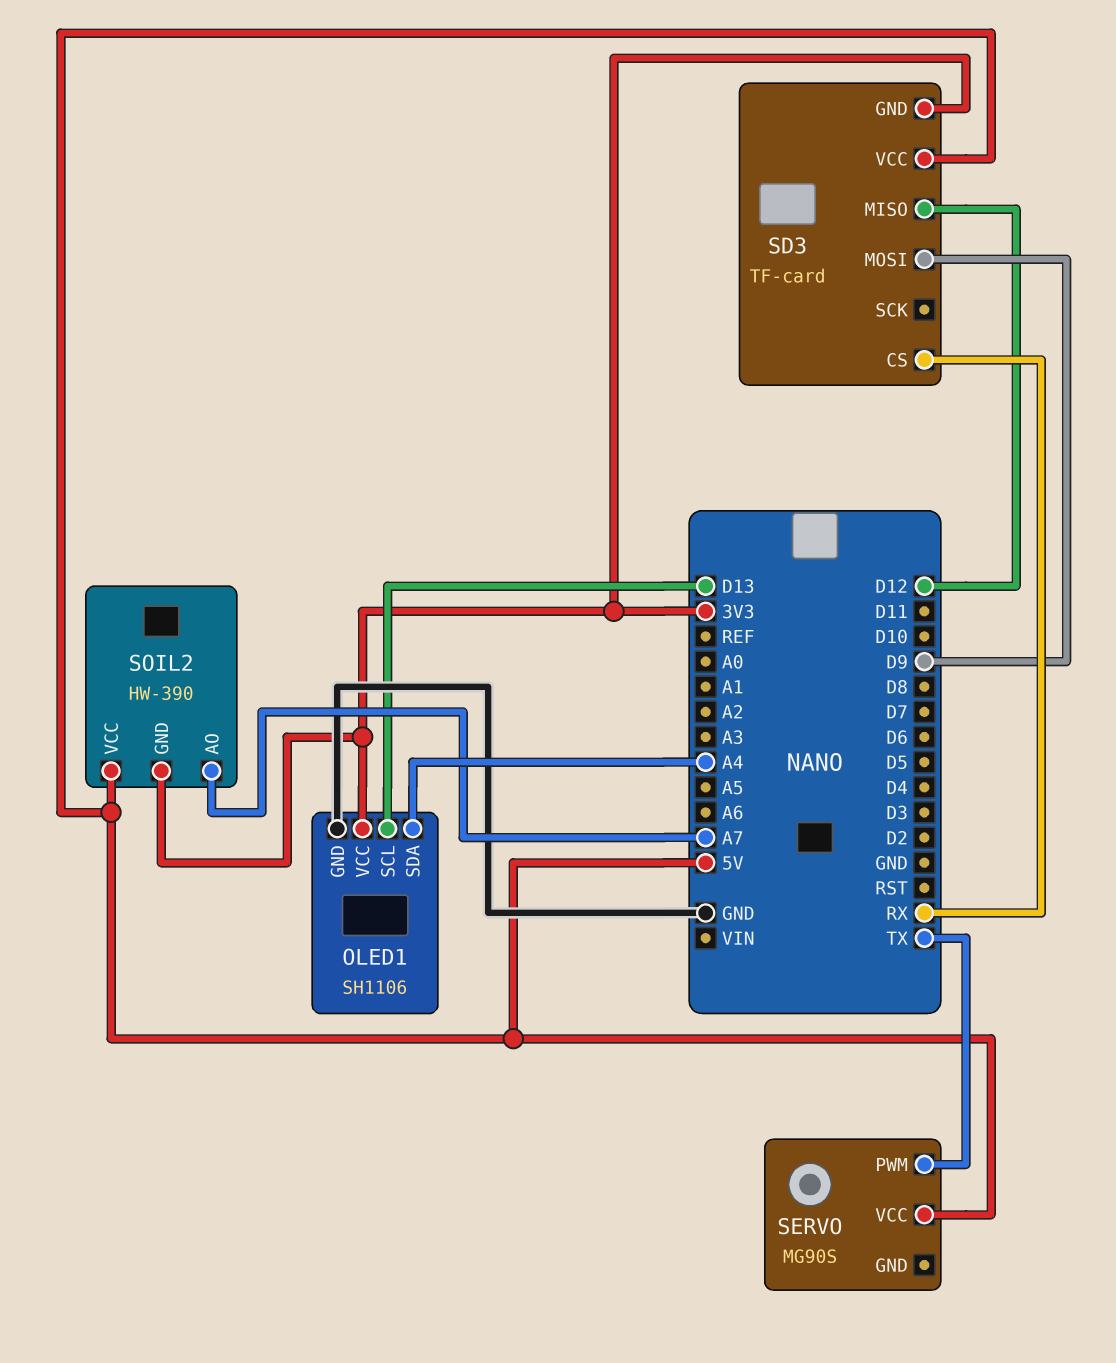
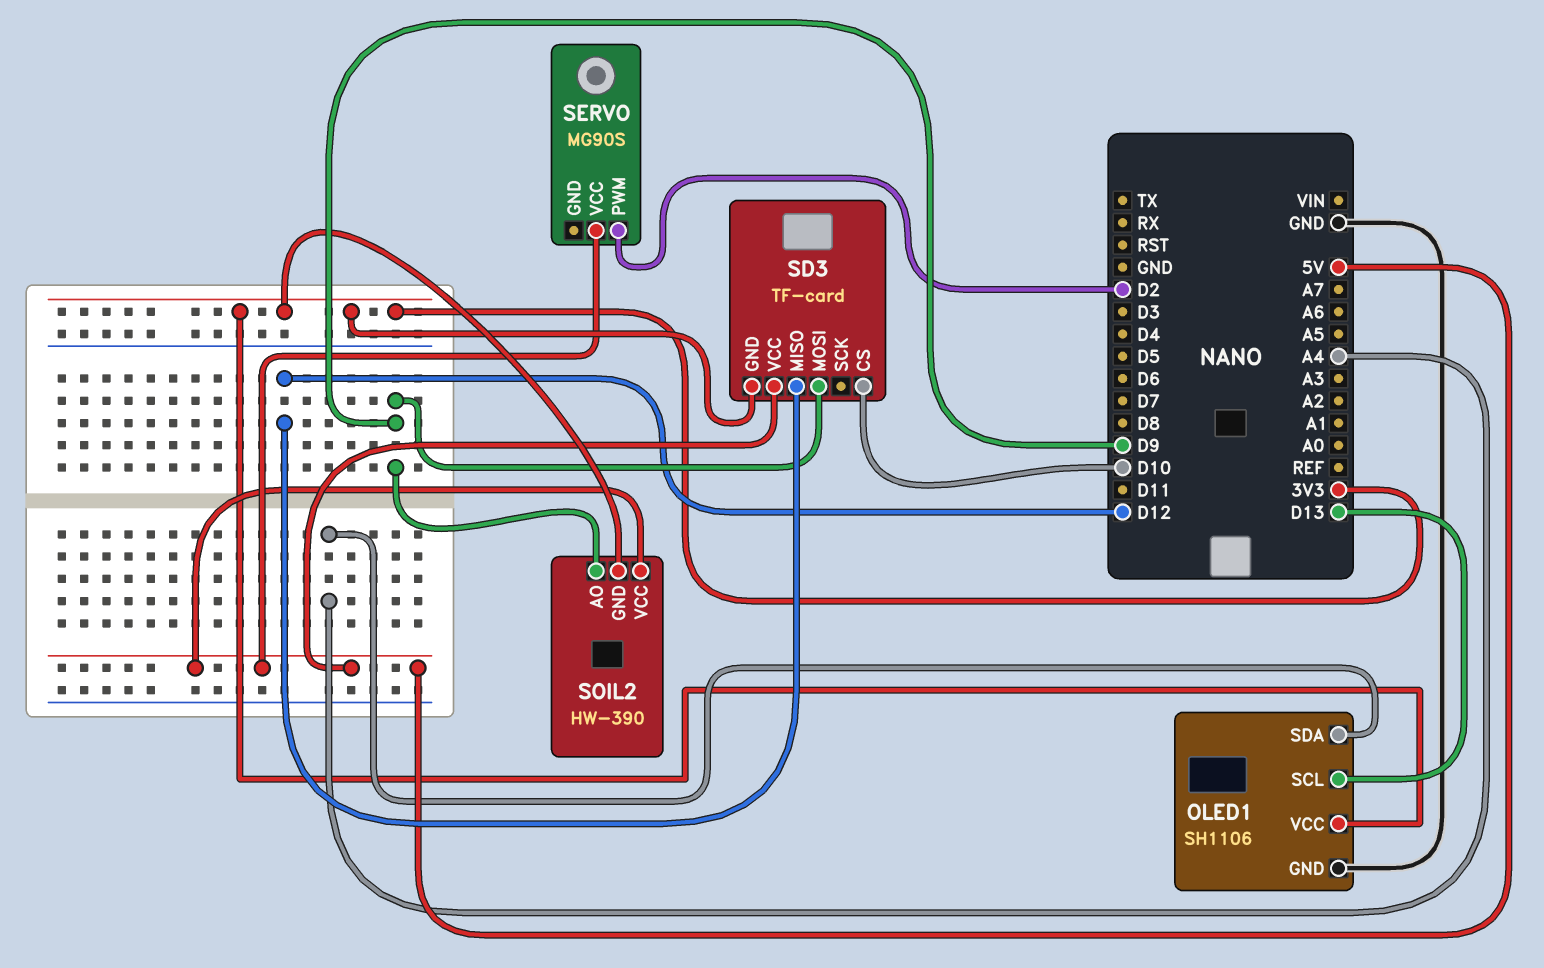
SD3 pin CS: RX -> D10
SERVO pin PWM: TX -> D2
SOIL2 pin AO: A7 -> D9

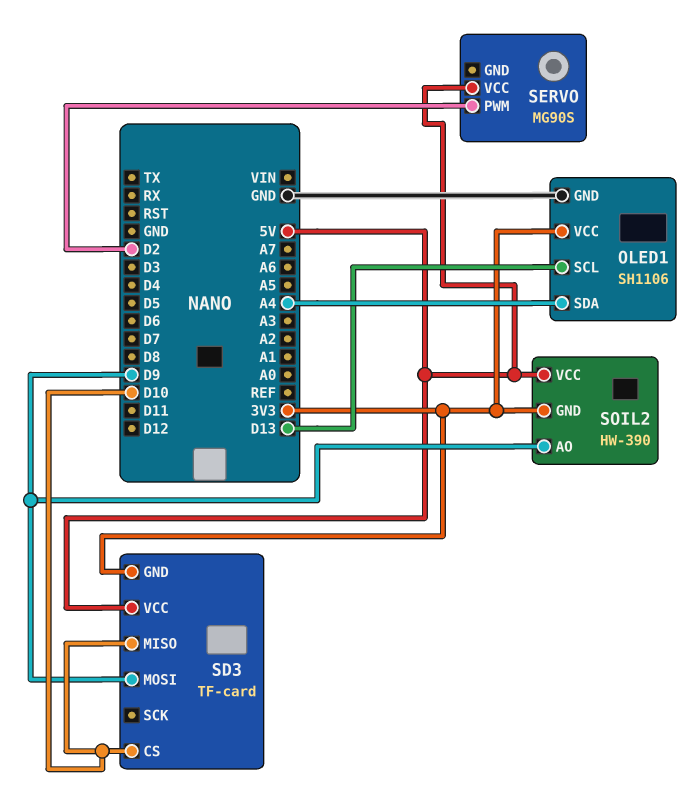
SD3 pin MISO: D12 -> D10

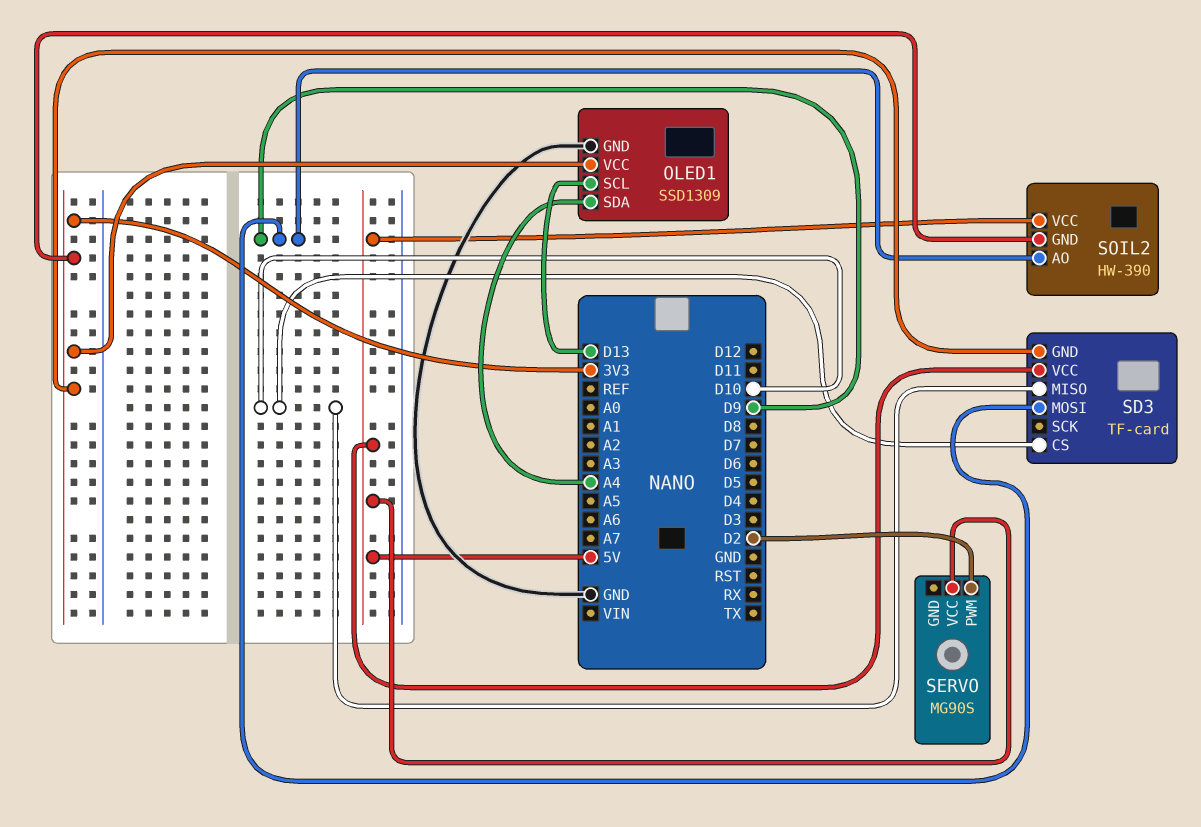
OLED1: SH1106 -> SSD1309

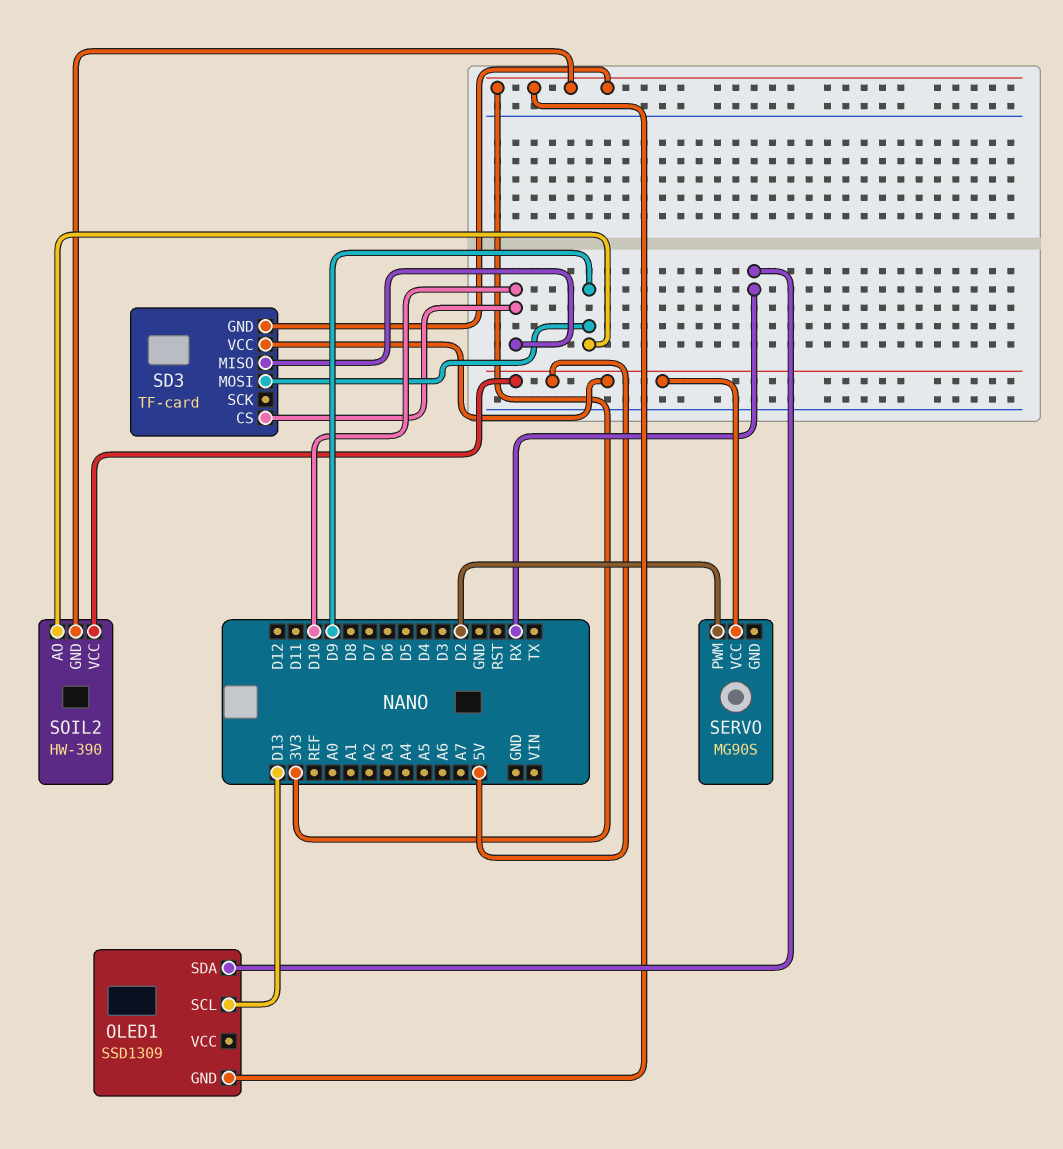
OLED1 pin GND: GND -> 3V3
OLED1 pin SDA: A4 -> RX
OLED1 pin VCC: 3V3 -> none

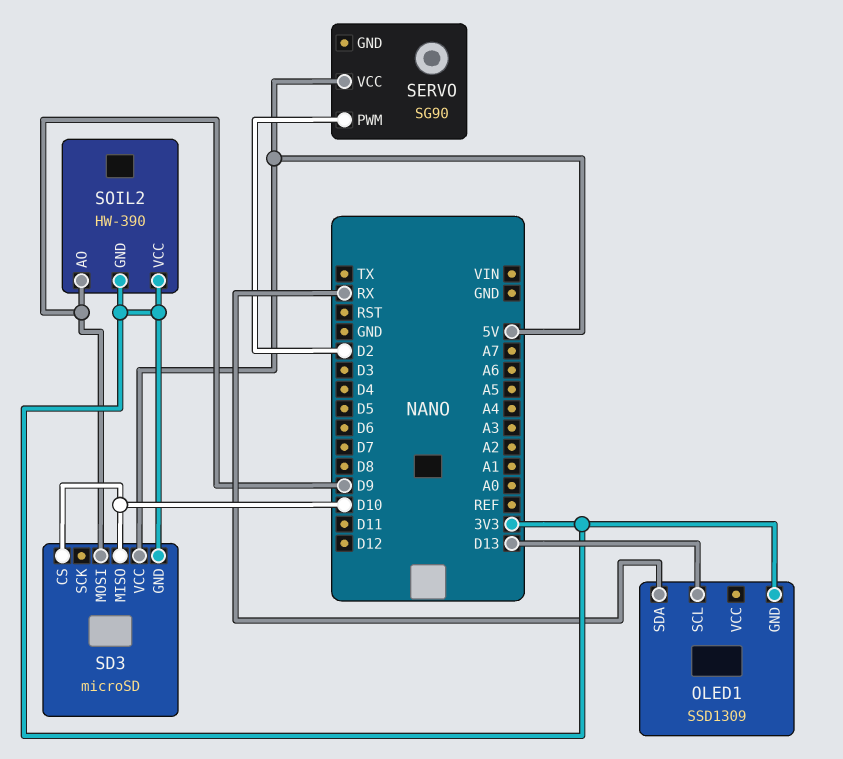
SD3: TF-card -> microSD
SERVO: MG90S -> SG90
SOIL2 pin VCC: 5V -> 3V3

